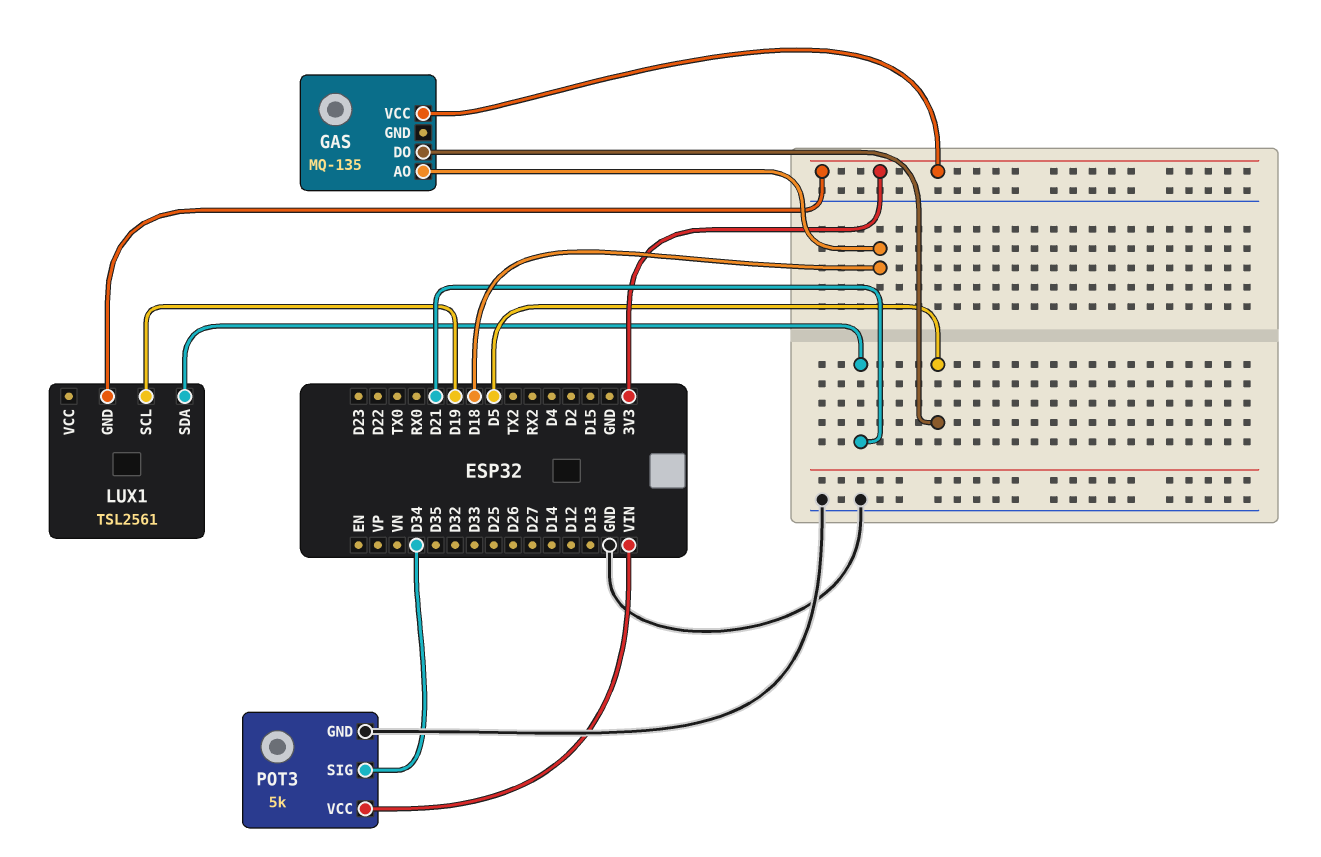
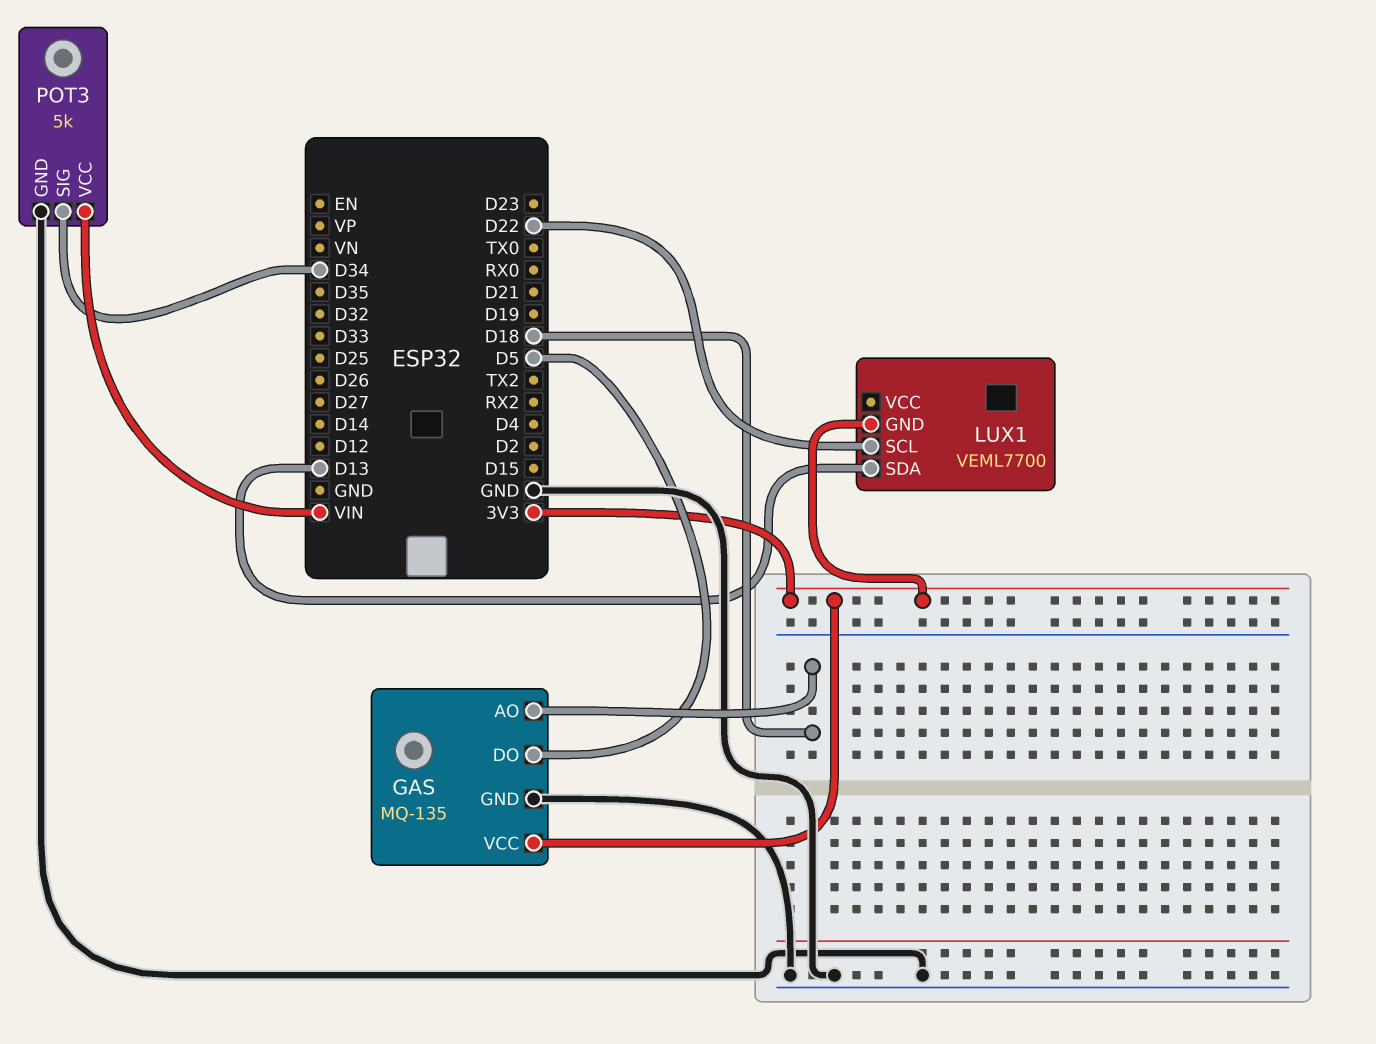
GAS pin GND: none -> GND
LUX1: TSL2561 -> VEML7700
LUX1 pin SCL: D19 -> D22
LUX1 pin SDA: D21 -> D13

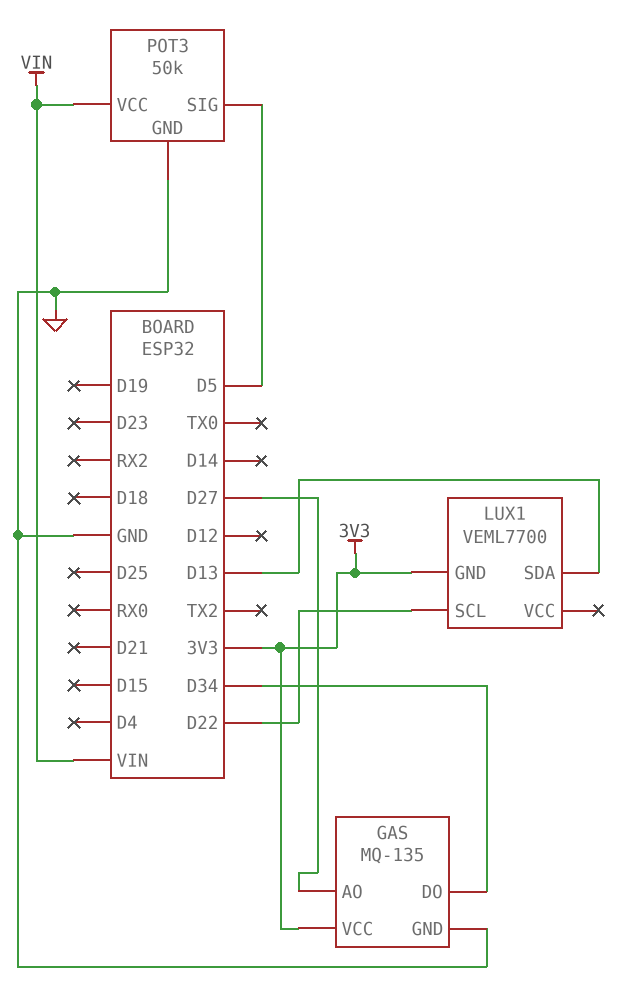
GAS pin AO: D18 -> D27
GAS pin DO: D5 -> D34
POT3: 5k -> 50k
POT3 pin SIG: D34 -> D5

